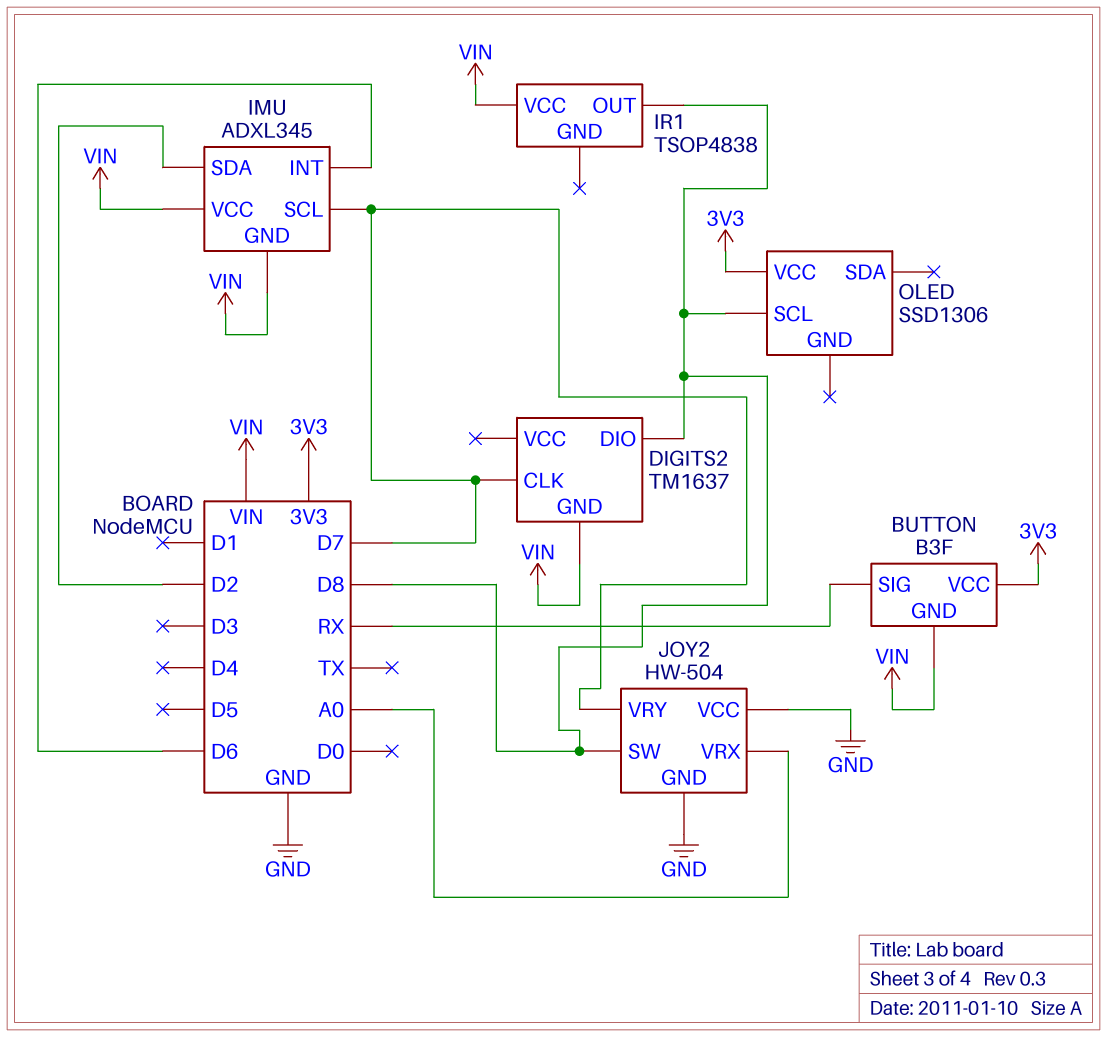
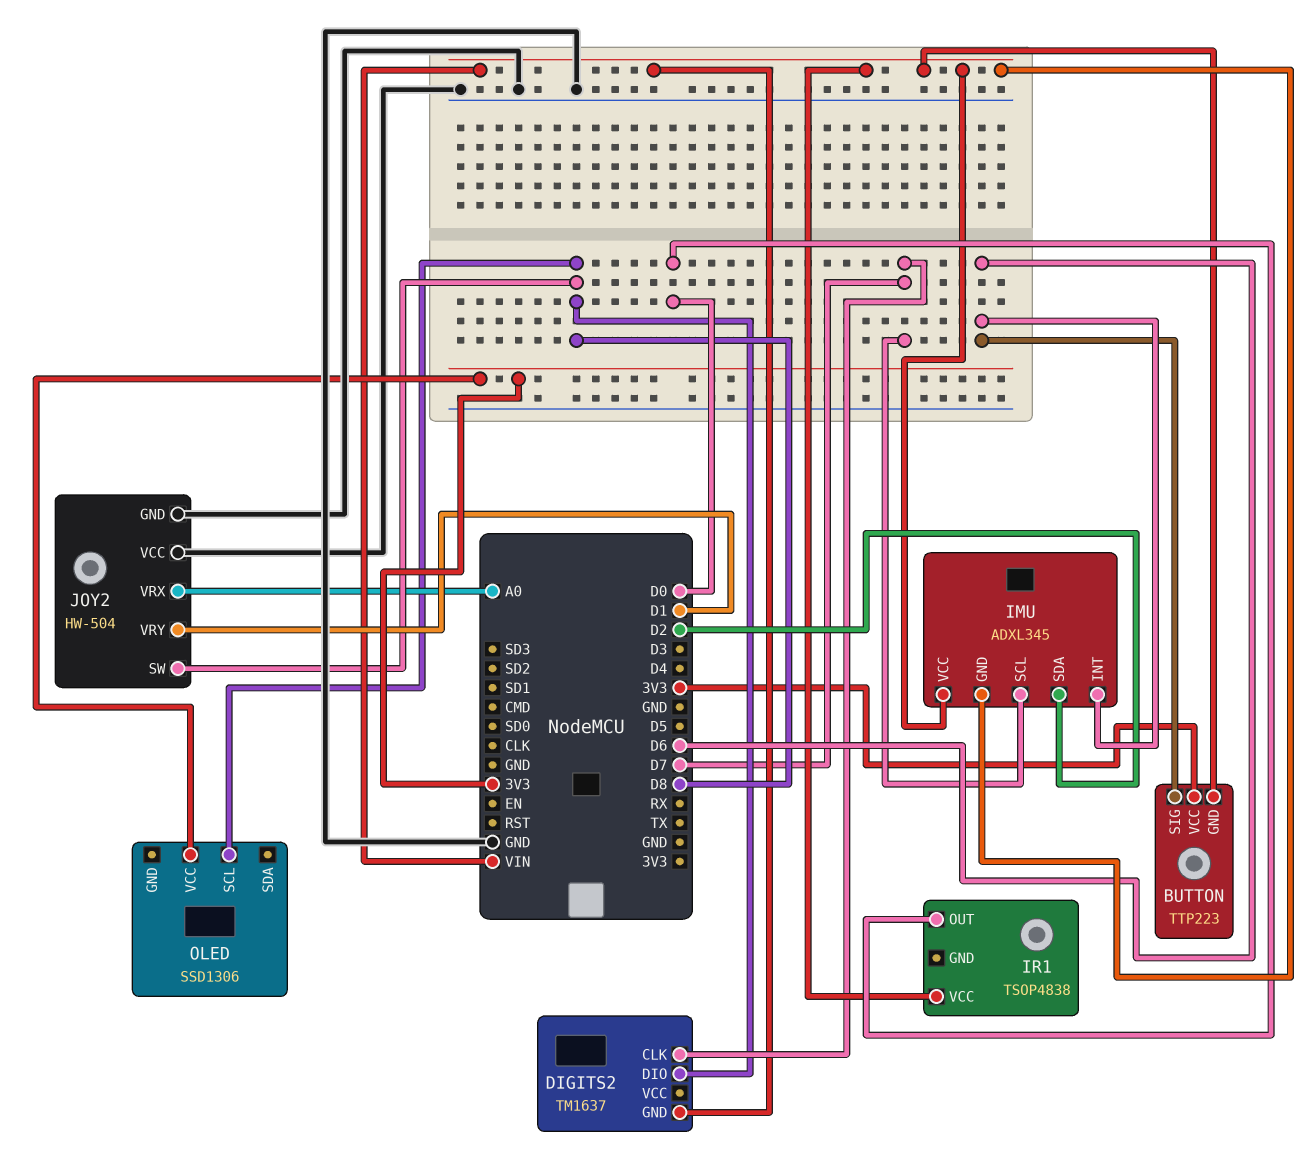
BUTTON: B3F -> TTP223
BUTTON pin SIG: RX -> D6
IR1 pin OUT: D8 -> D0
JOY2 pin VRY: D7 -> D1

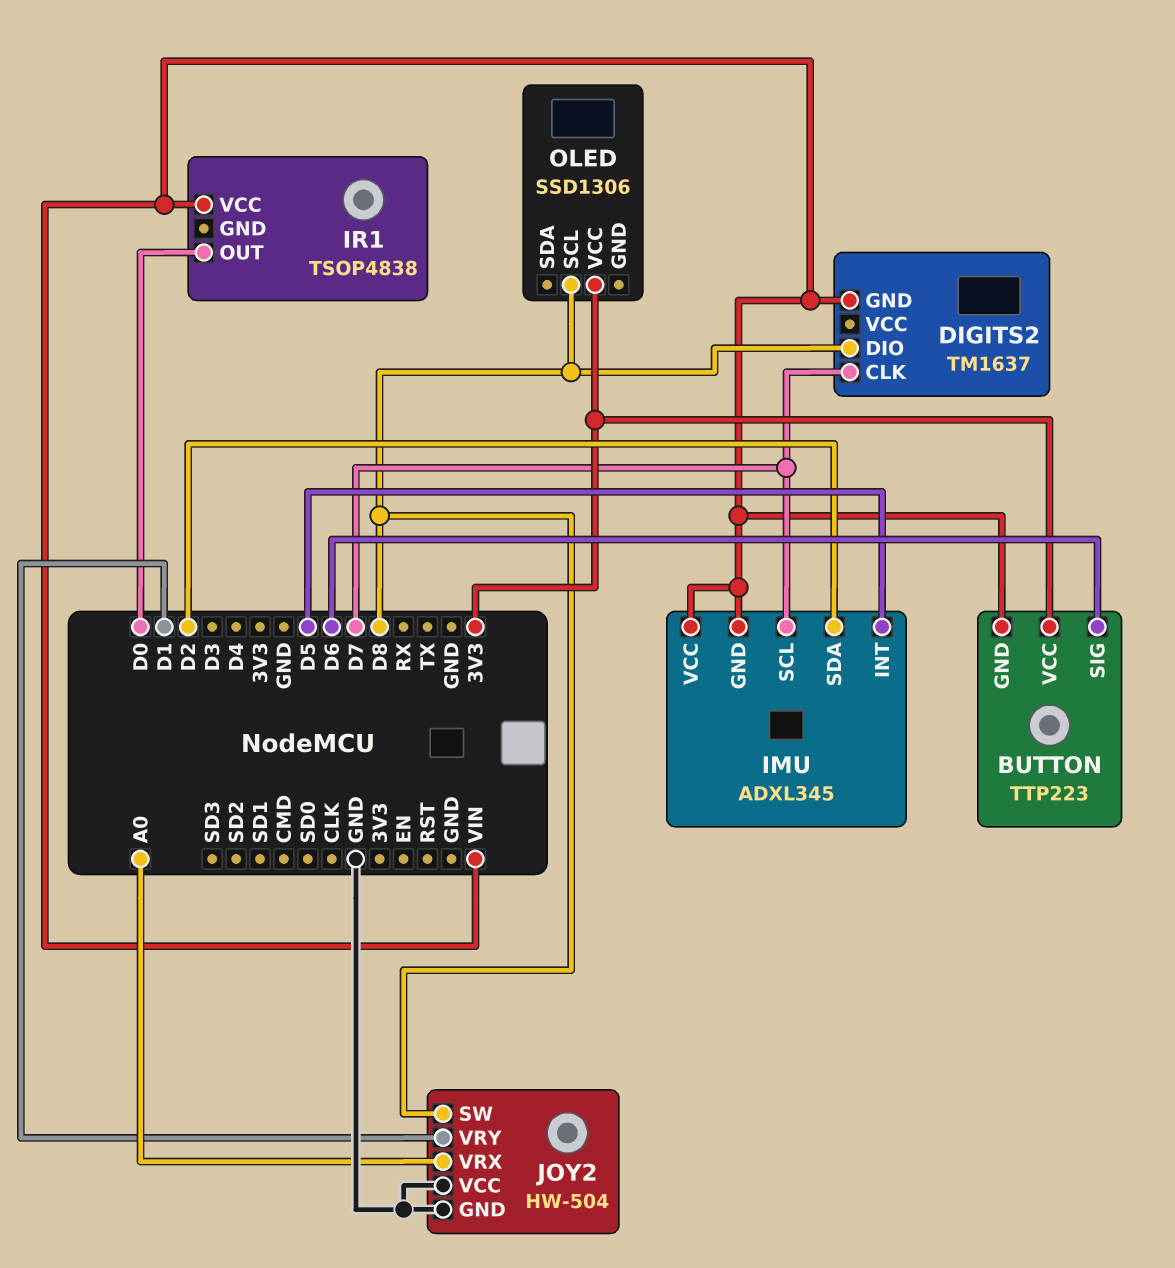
IMU pin INT: D6 -> D5

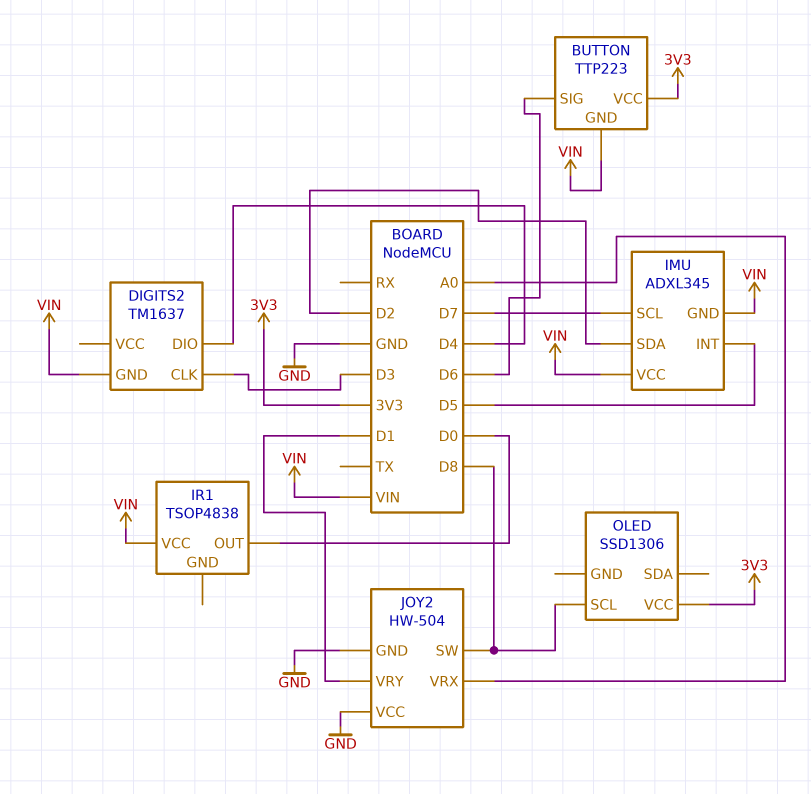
DIGITS2 pin CLK: D7 -> D3
DIGITS2 pin DIO: D8 -> D4

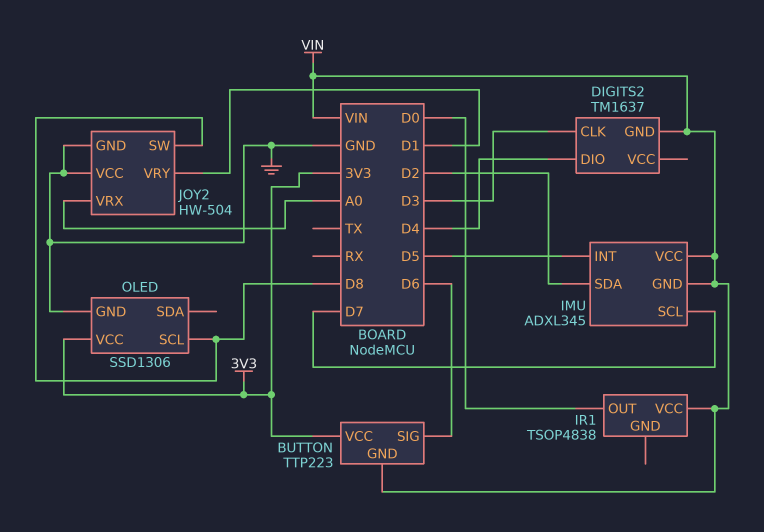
OLED pin GND: none -> GND

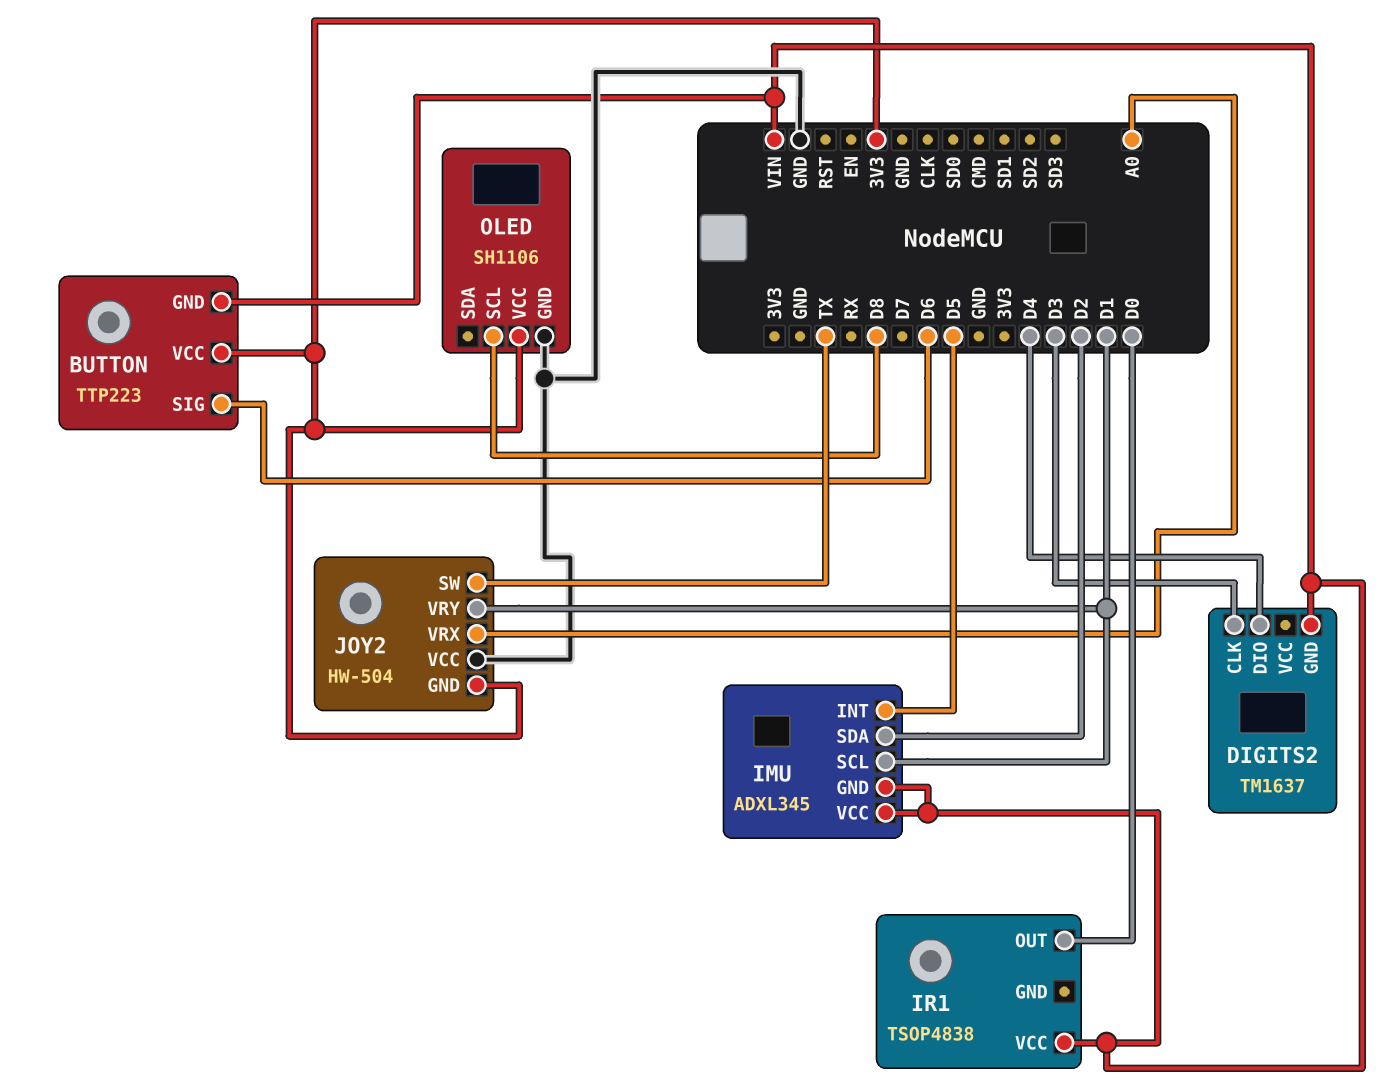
IMU pin SCL: D7 -> D1
JOY2 pin GND: GND -> 3V3
JOY2 pin SW: D8 -> TX
OLED: SSD1306 -> SH1106

